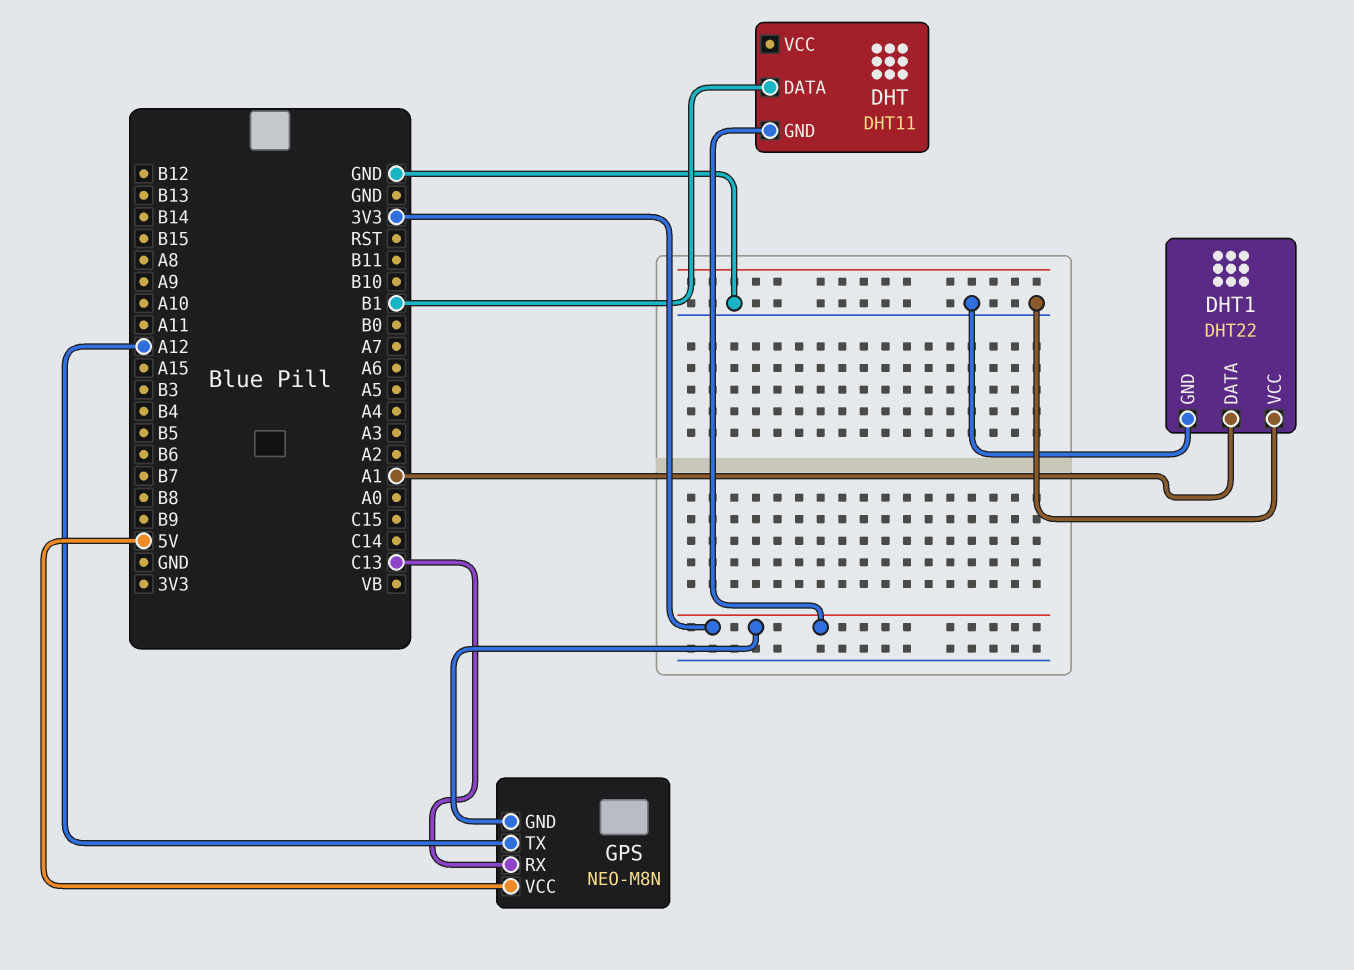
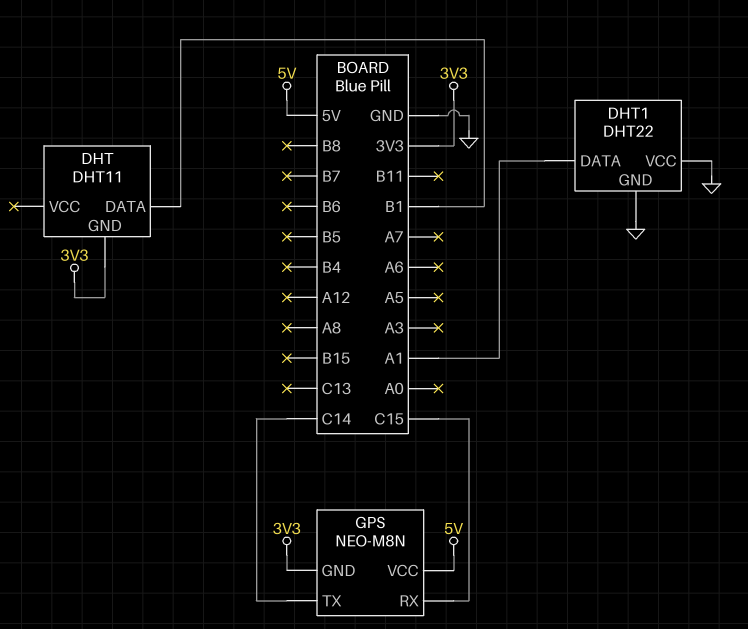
GPS pin RX: C13 -> C15
GPS pin TX: A12 -> C14

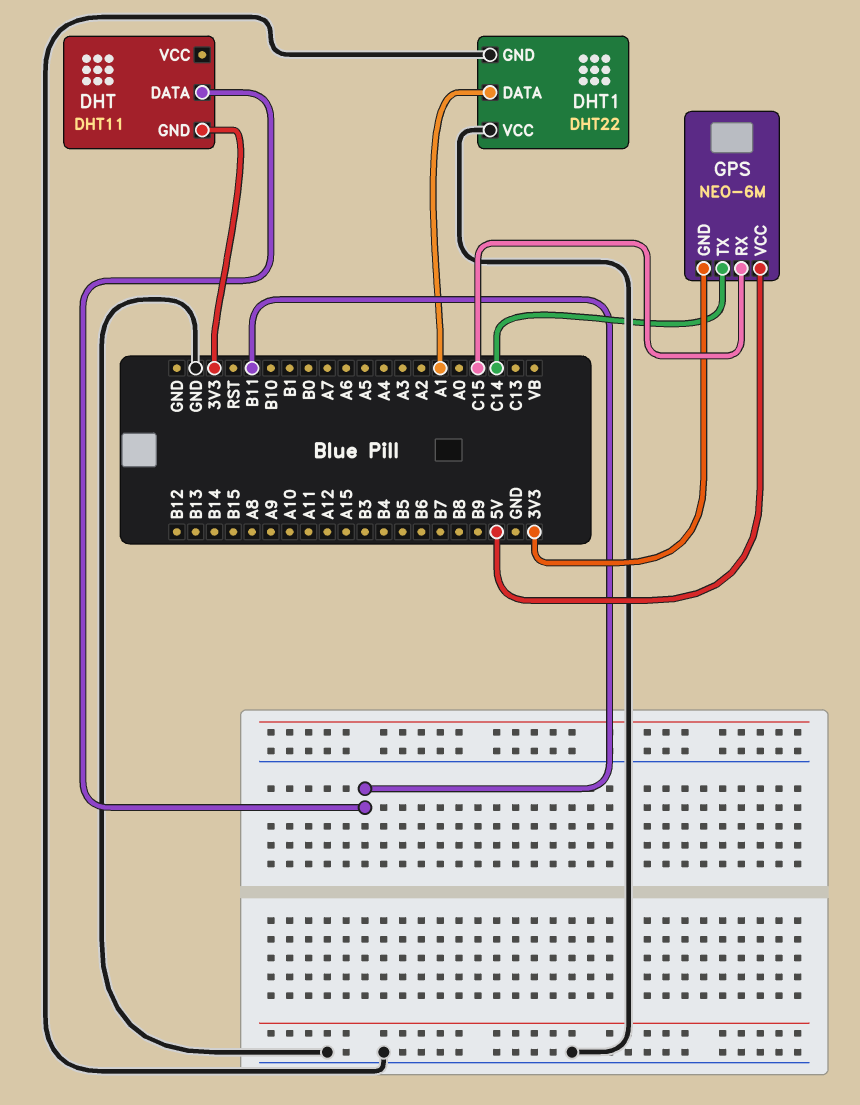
DHT pin DATA: B1 -> B11
GPS: NEO-M8N -> NEO-6M

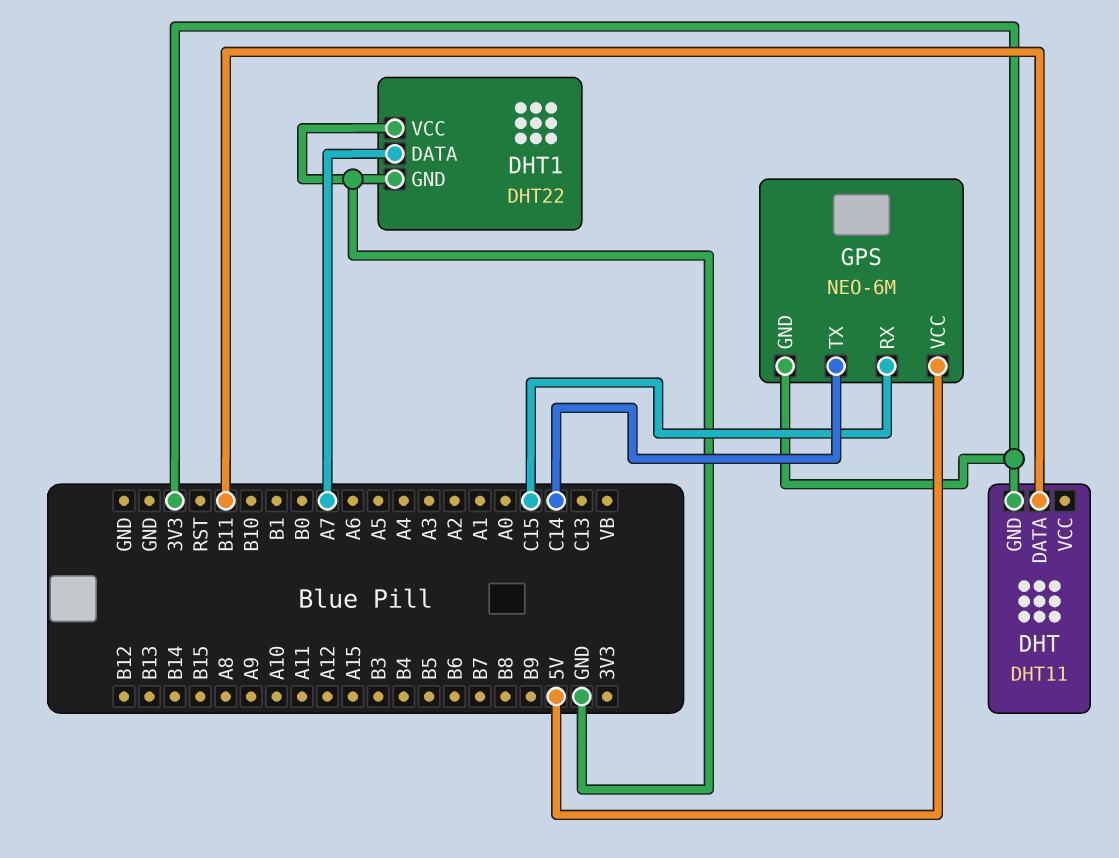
DHT1 pin DATA: A1 -> A7

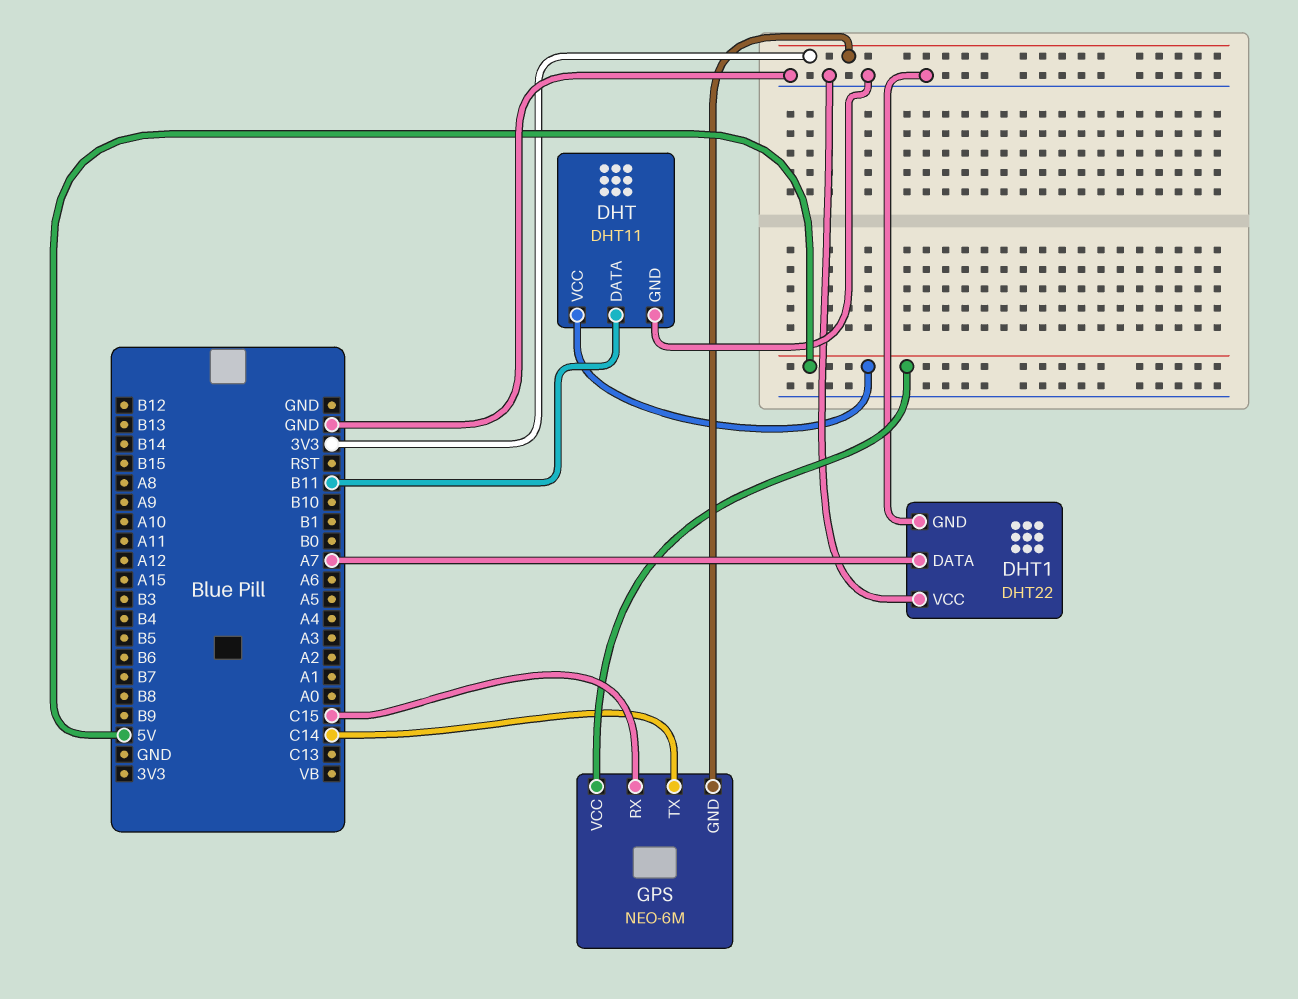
DHT pin GND: 3V3 -> GND
DHT pin VCC: none -> 5V

